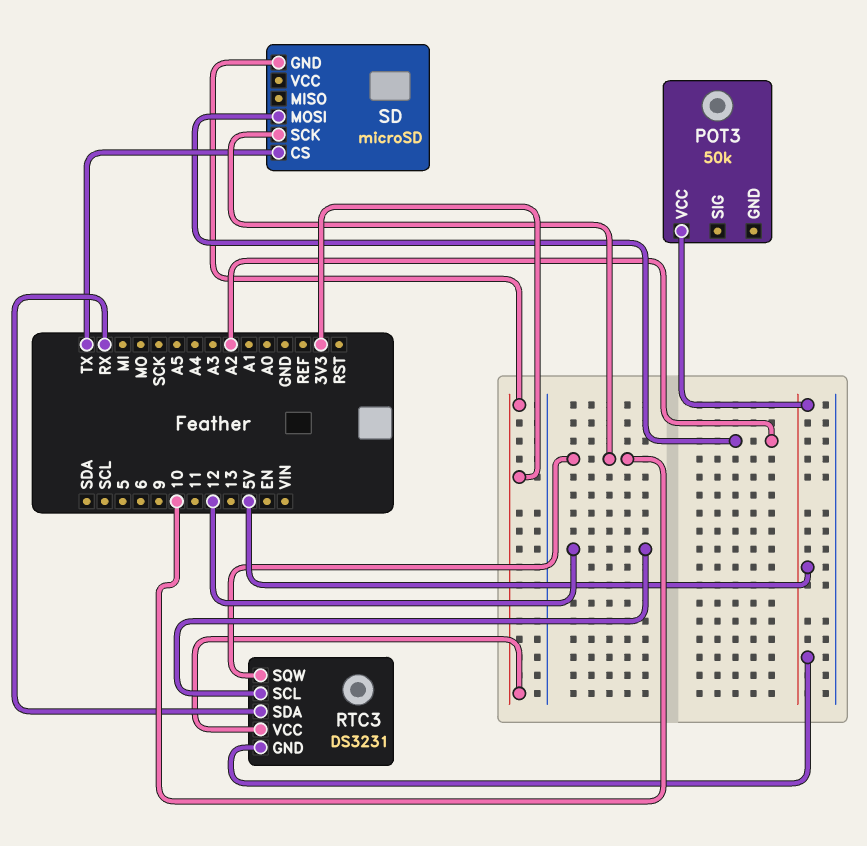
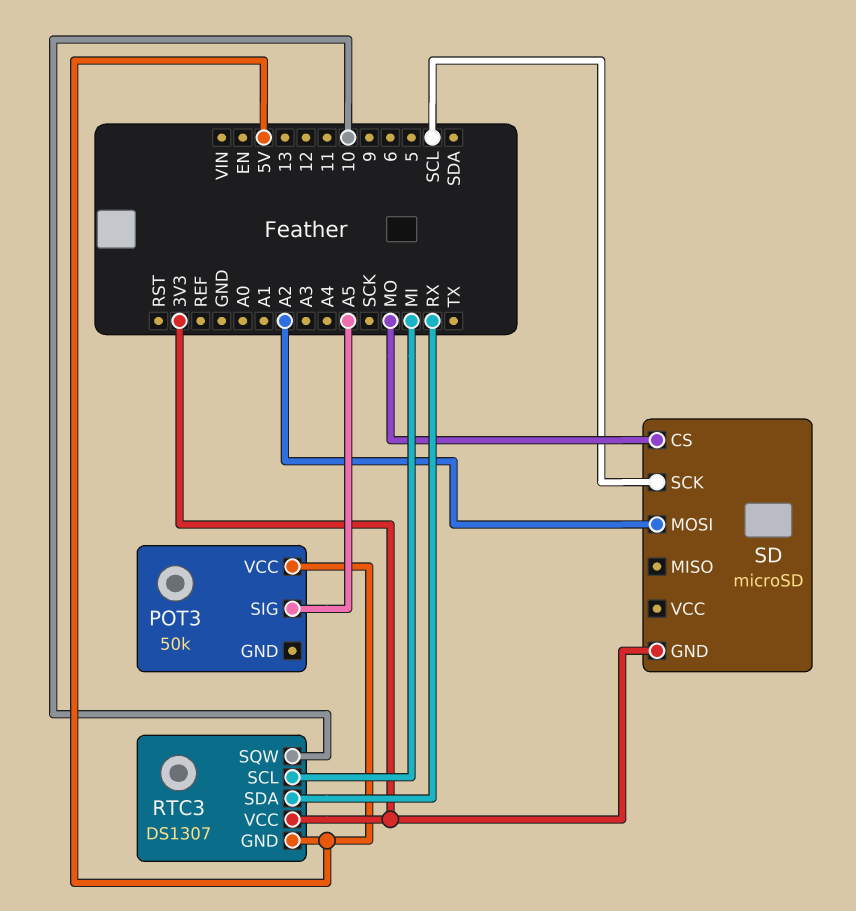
POT3 pin SIG: none -> A5
RTC3: DS3231 -> DS1307
RTC3 pin SCL: 12 -> MI
SD pin CS: TX -> MO
SD pin SCK: 10 -> SCL

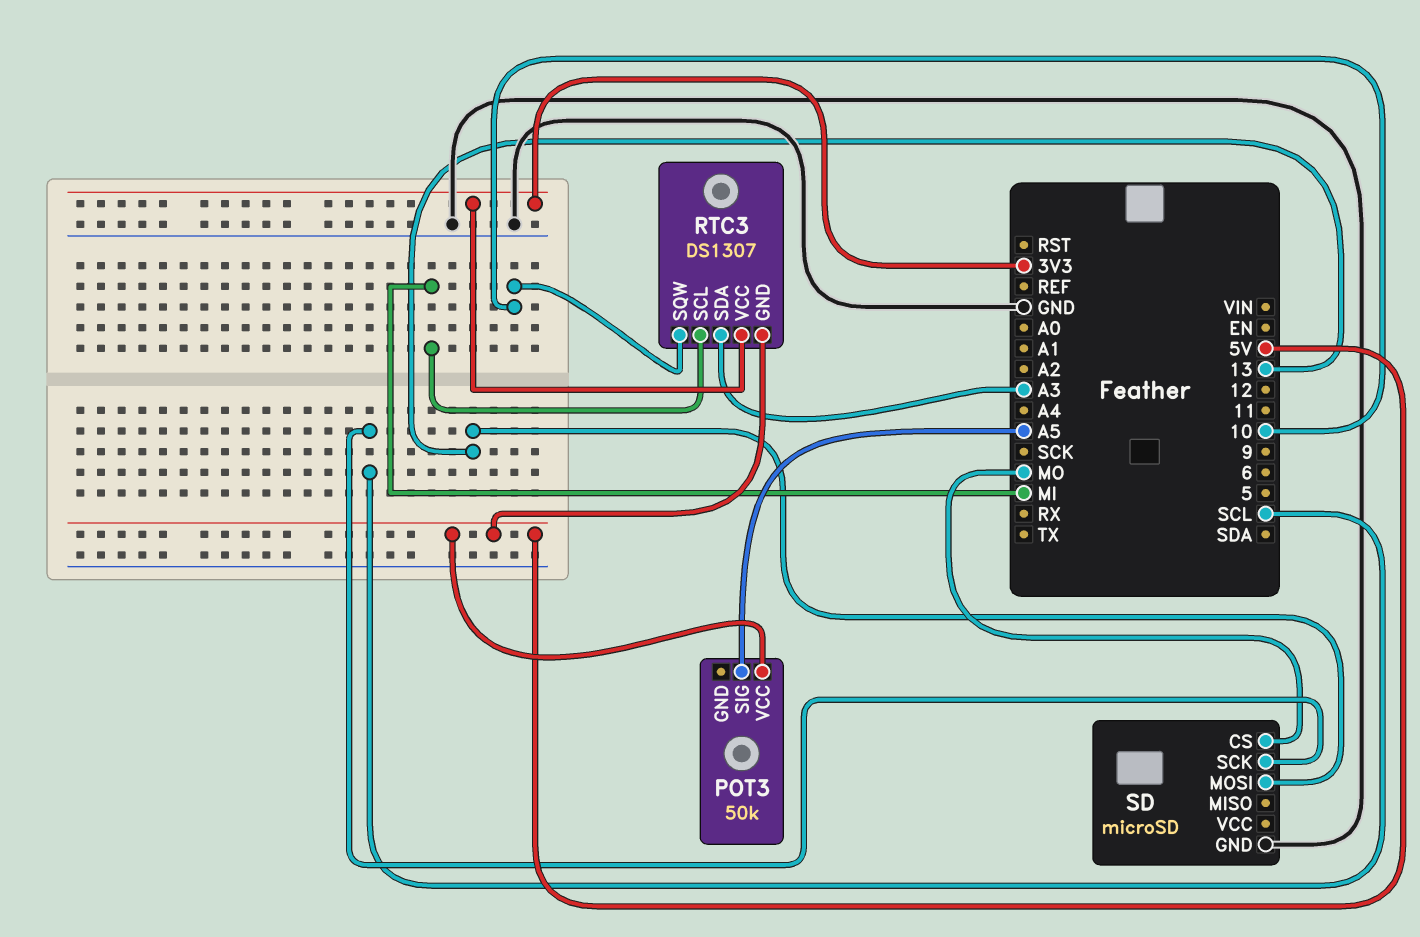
RTC3 pin SDA: RX -> A3
SD pin GND: 3V3 -> GND
SD pin MOSI: A2 -> 13

